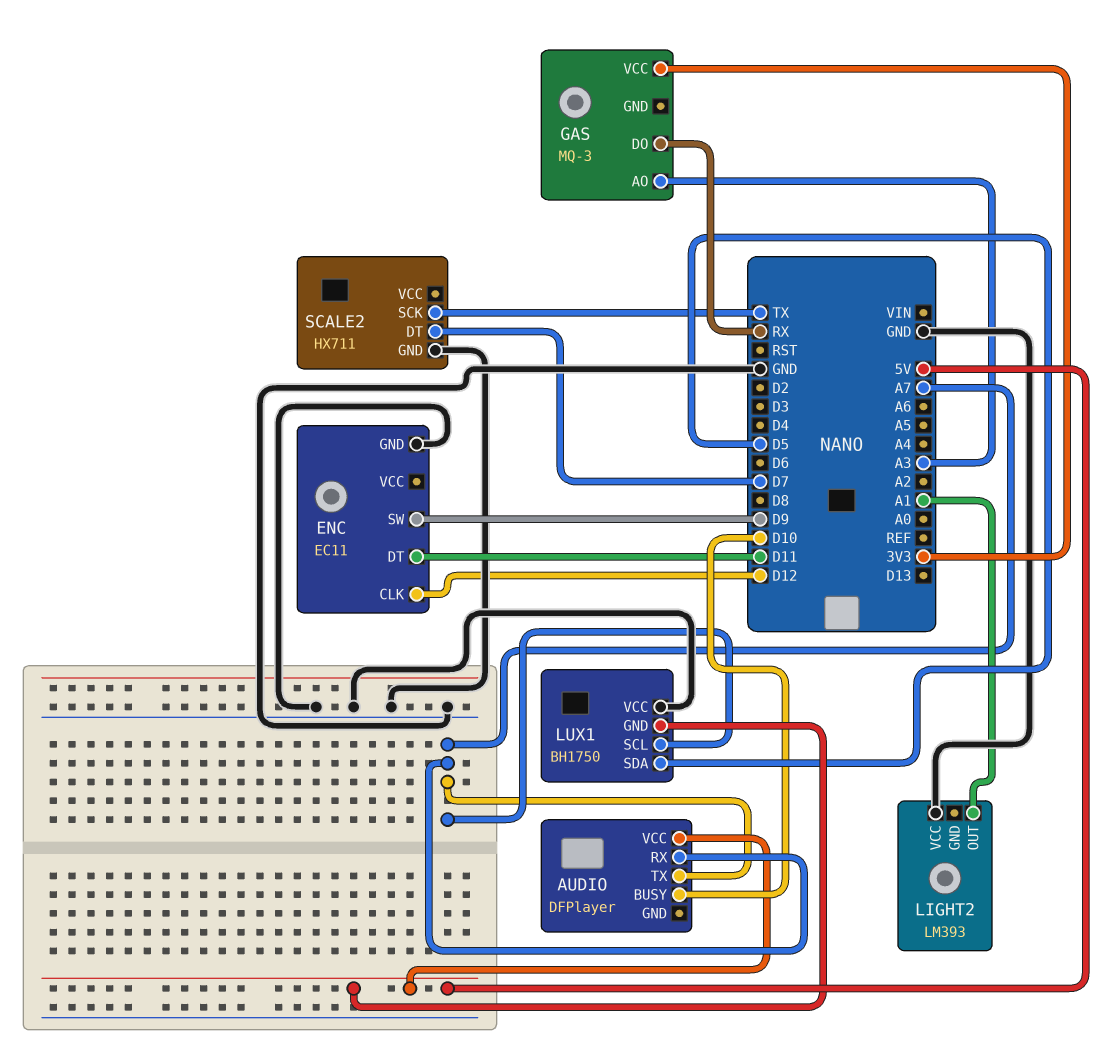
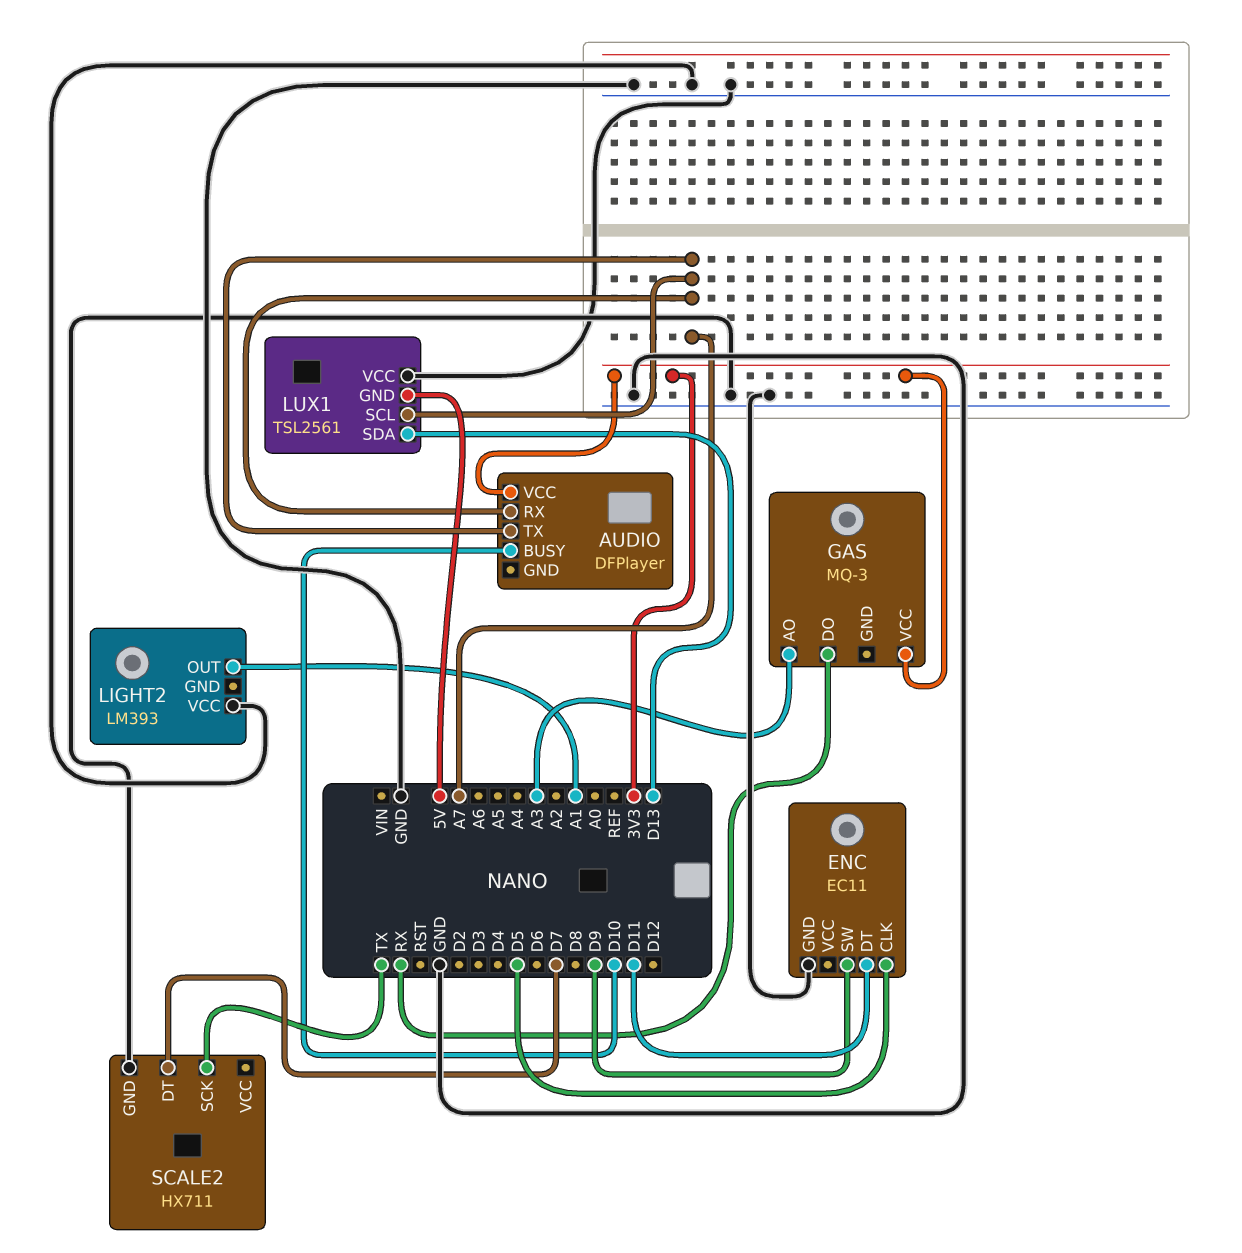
AUDIO pin VCC: 5V -> 3V3
ENC pin CLK: D12 -> D5
LUX1: BH1750 -> TSL2561
LUX1 pin SDA: D5 -> D13

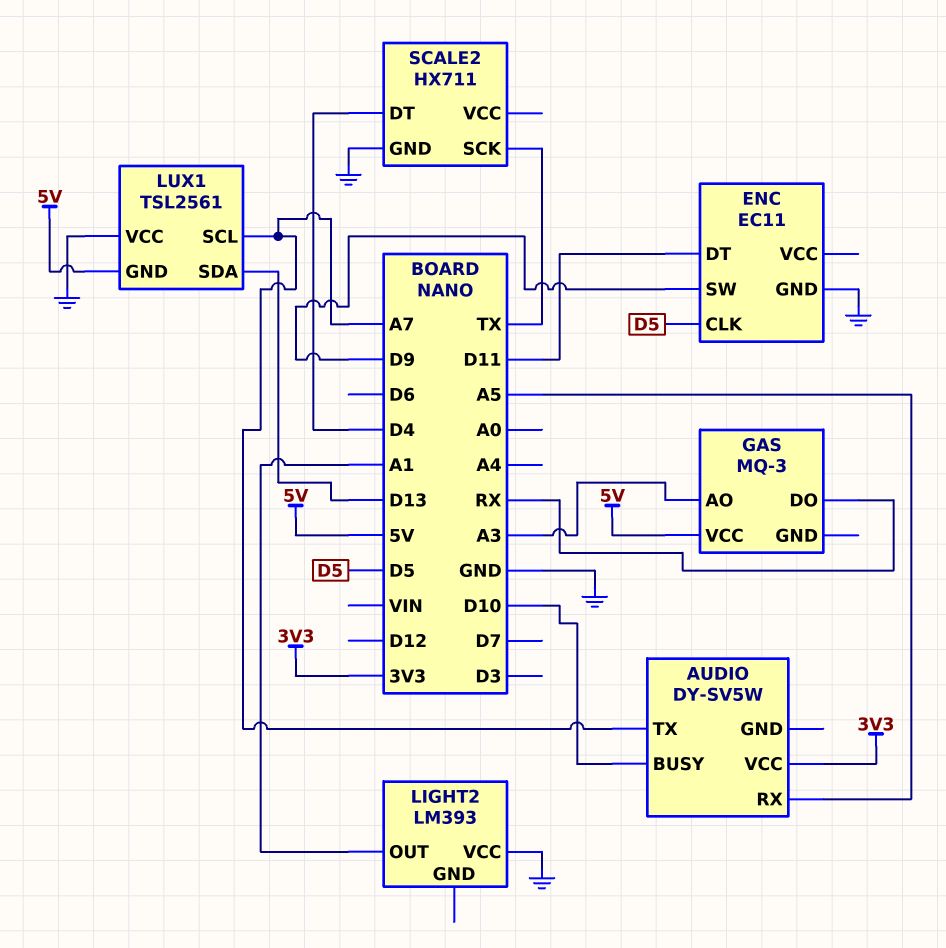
AUDIO: DFPlayer -> DY-SV5W
AUDIO pin RX: A7 -> A5
GAS pin VCC: 3V3 -> 5V
SCALE2 pin DT: D7 -> D4

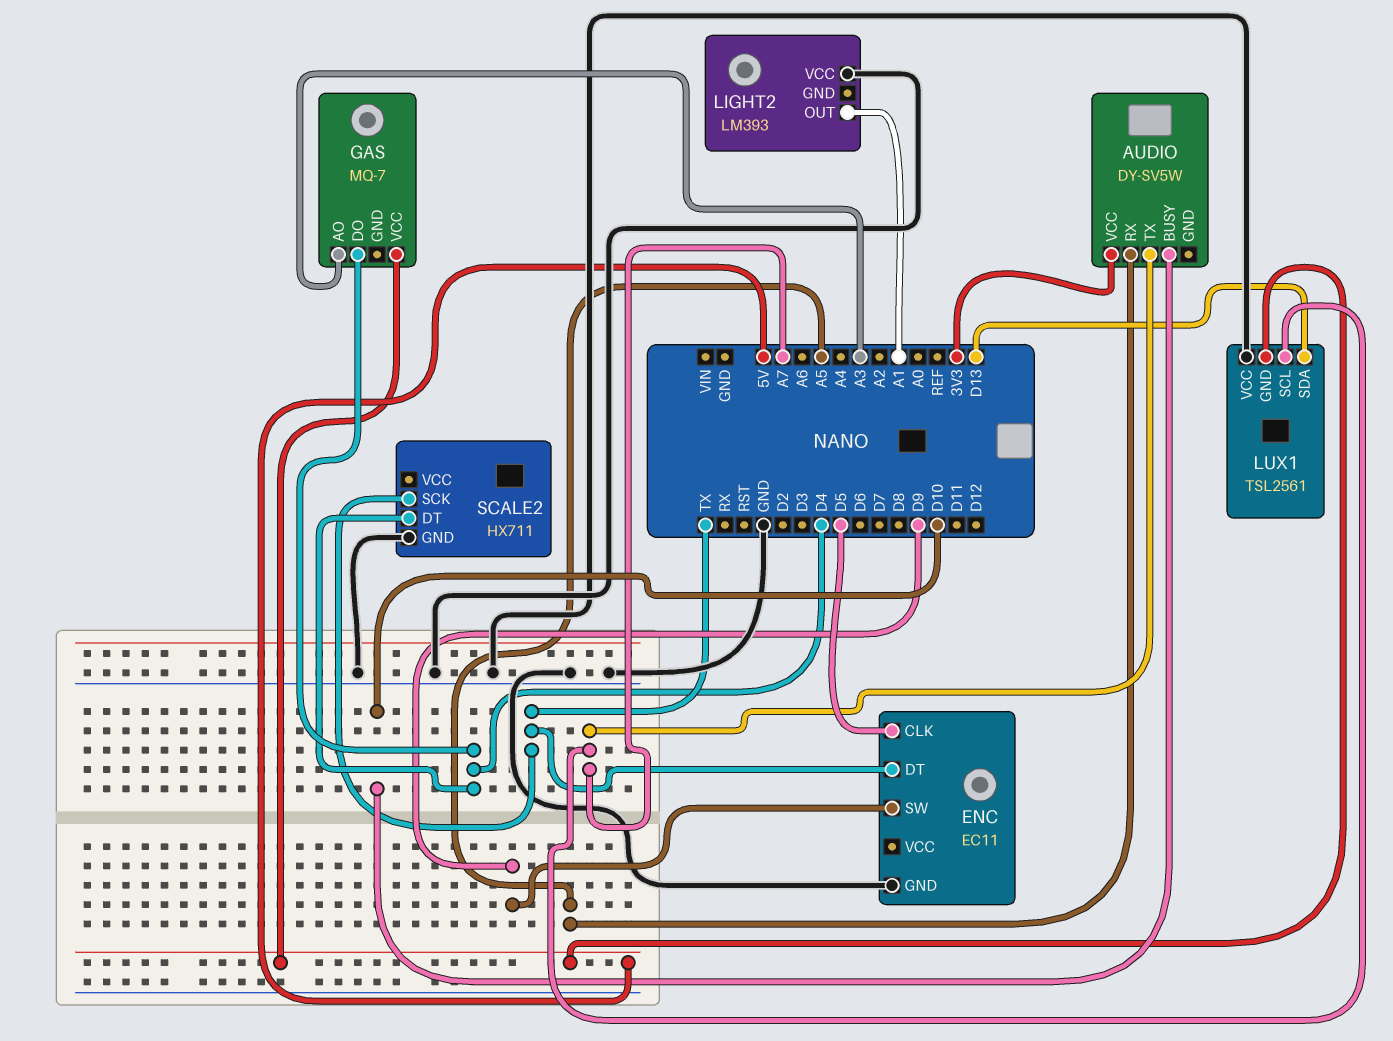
ENC pin DT: D11 -> TX
GAS: MQ-3 -> MQ-7
GAS pin DO: RX -> D4

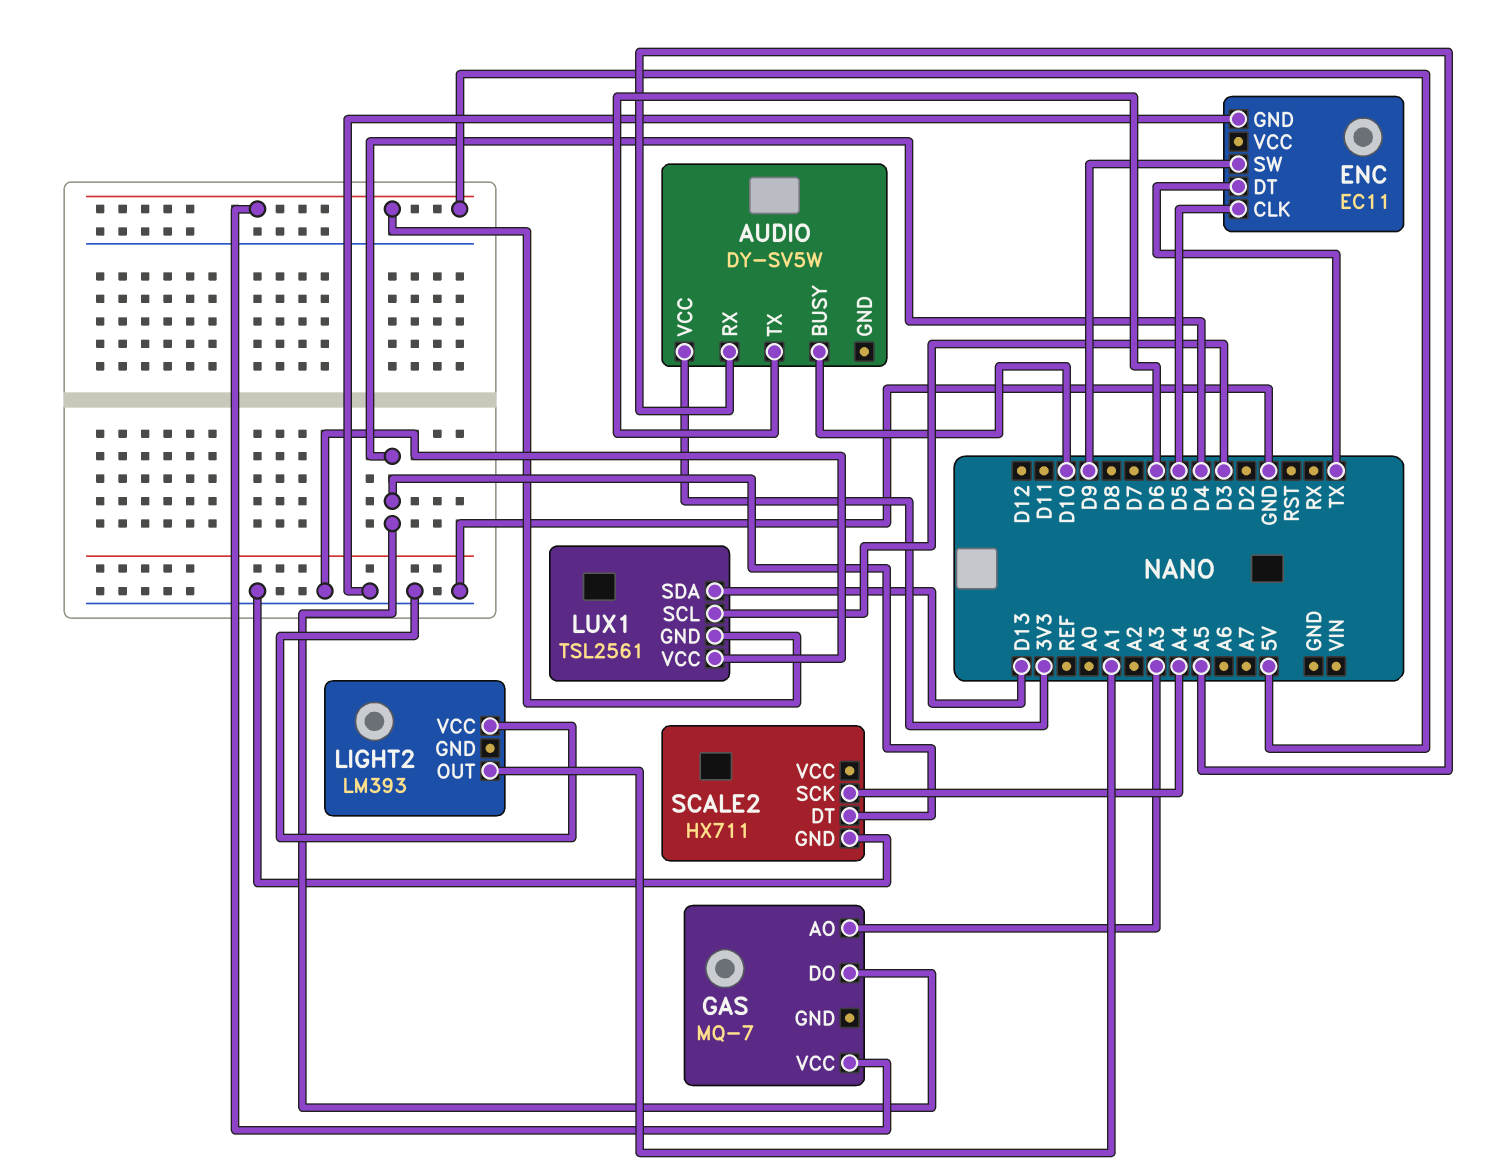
AUDIO pin TX: A7 -> D6
LUX1 pin SCL: A7 -> D3
SCALE2 pin SCK: TX -> A4

